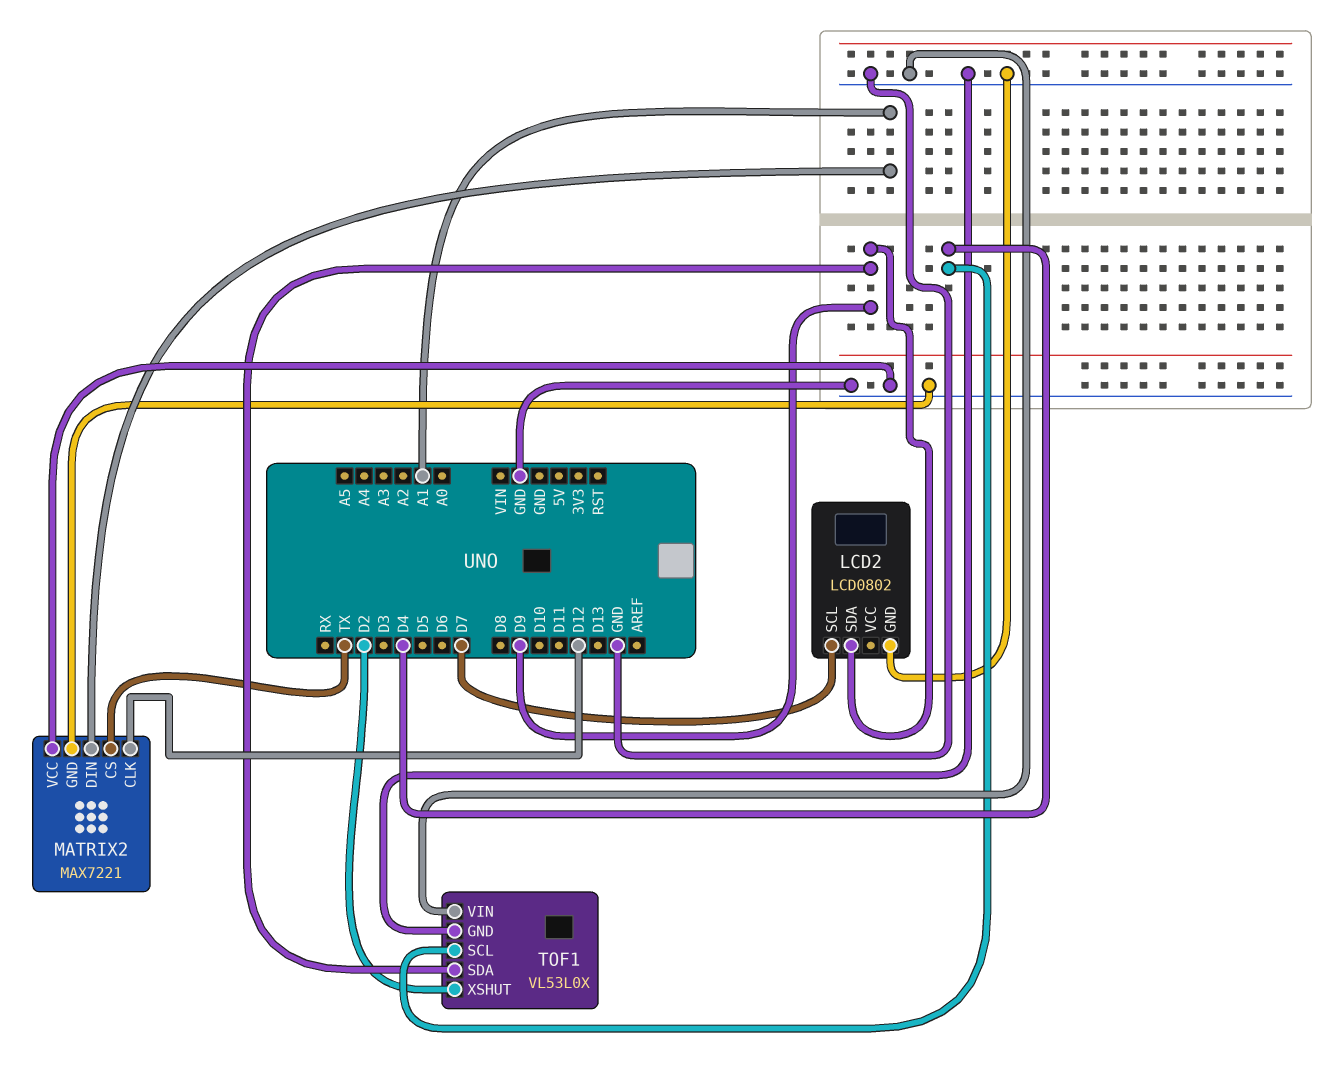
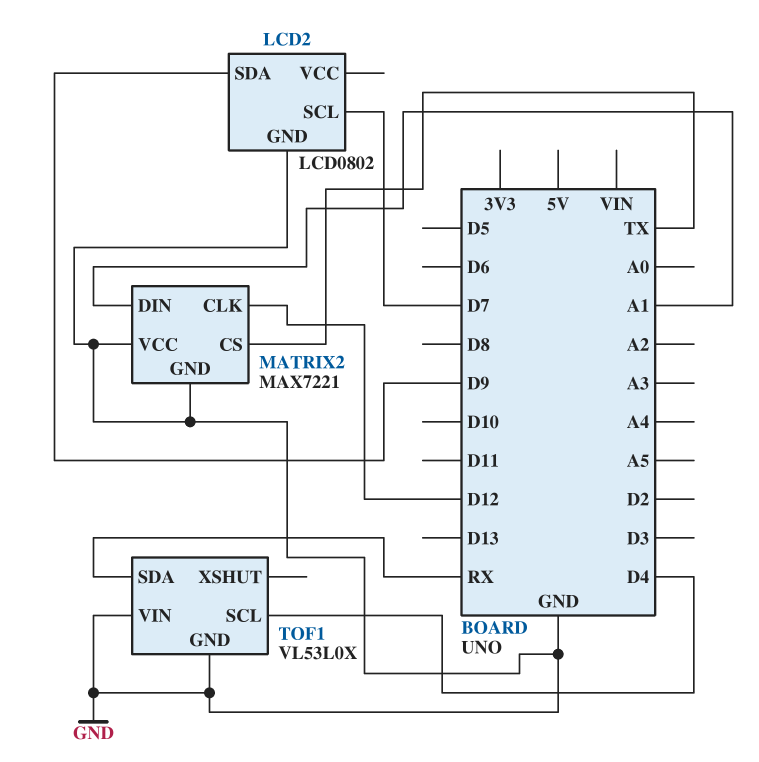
TOF1 pin SDA: D9 -> RX
TOF1 pin XSHUT: D2 -> none

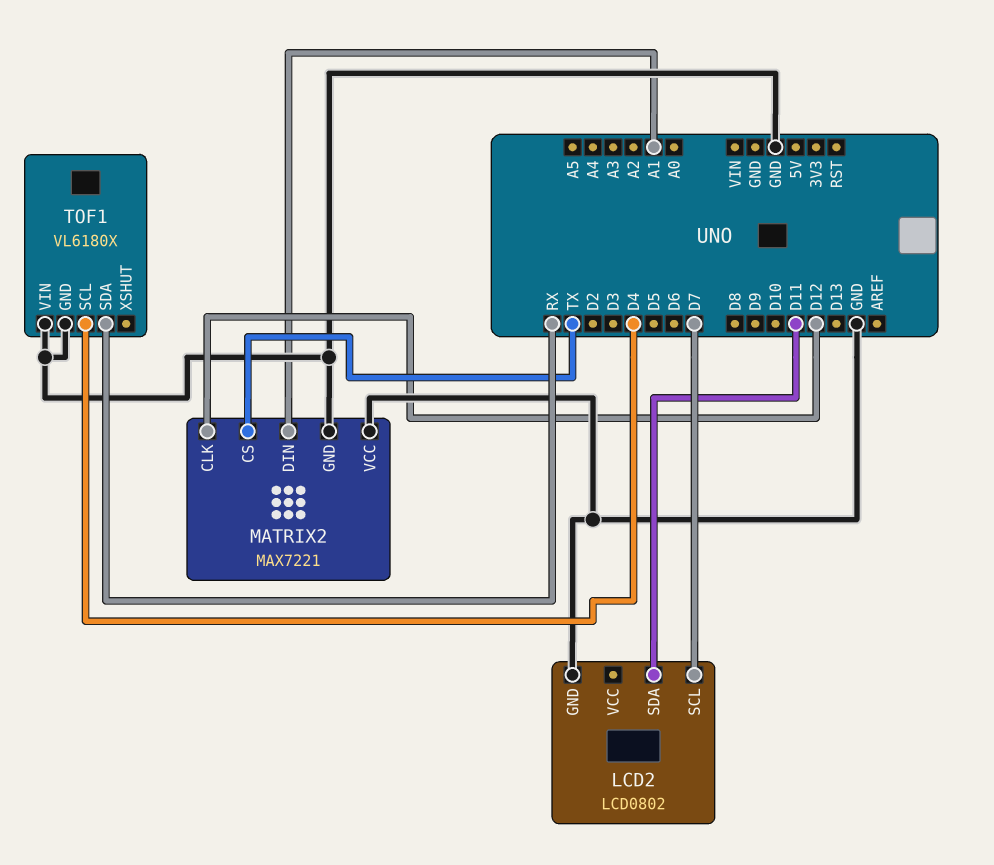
LCD2 pin SDA: D9 -> D11
TOF1: VL53L0X -> VL6180X

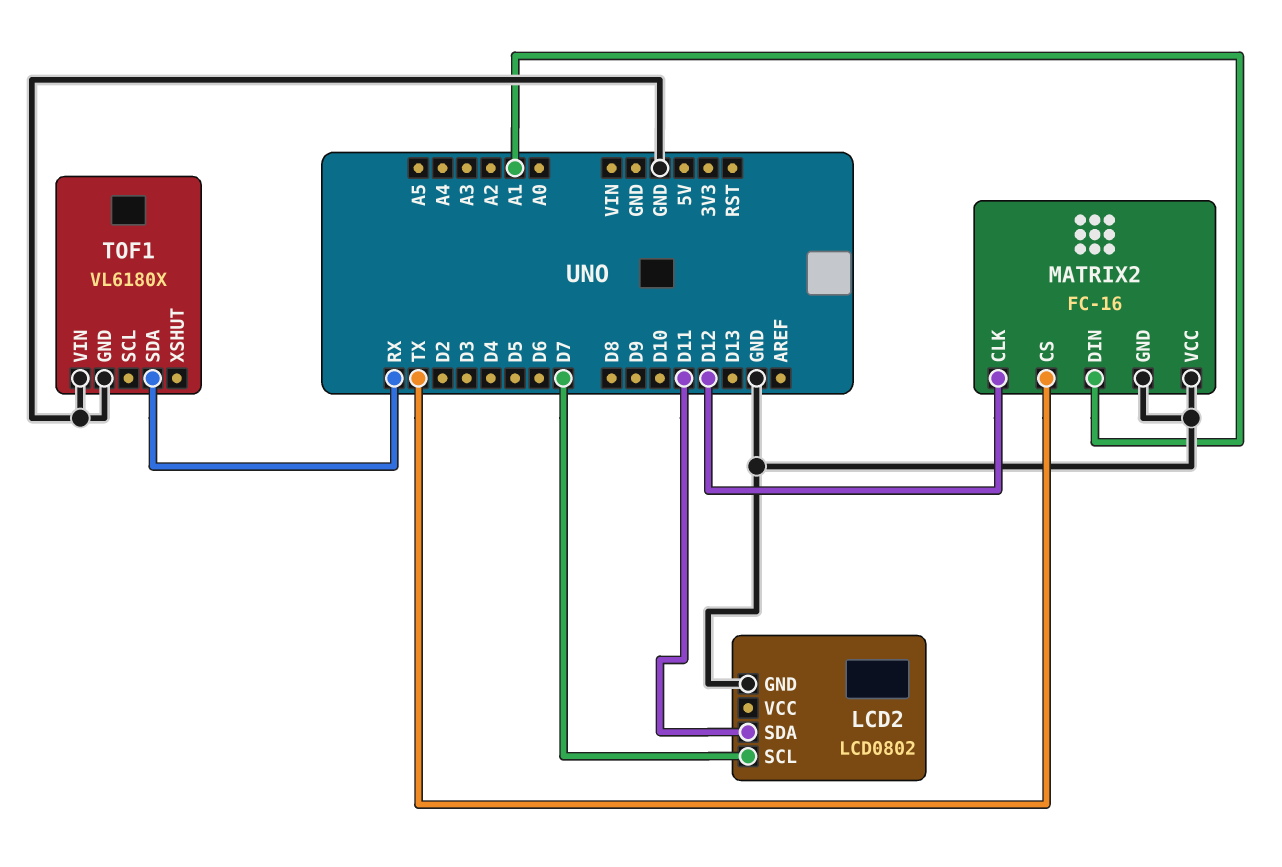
MATRIX2: MAX7221 -> FC-16
TOF1 pin SCL: D4 -> none

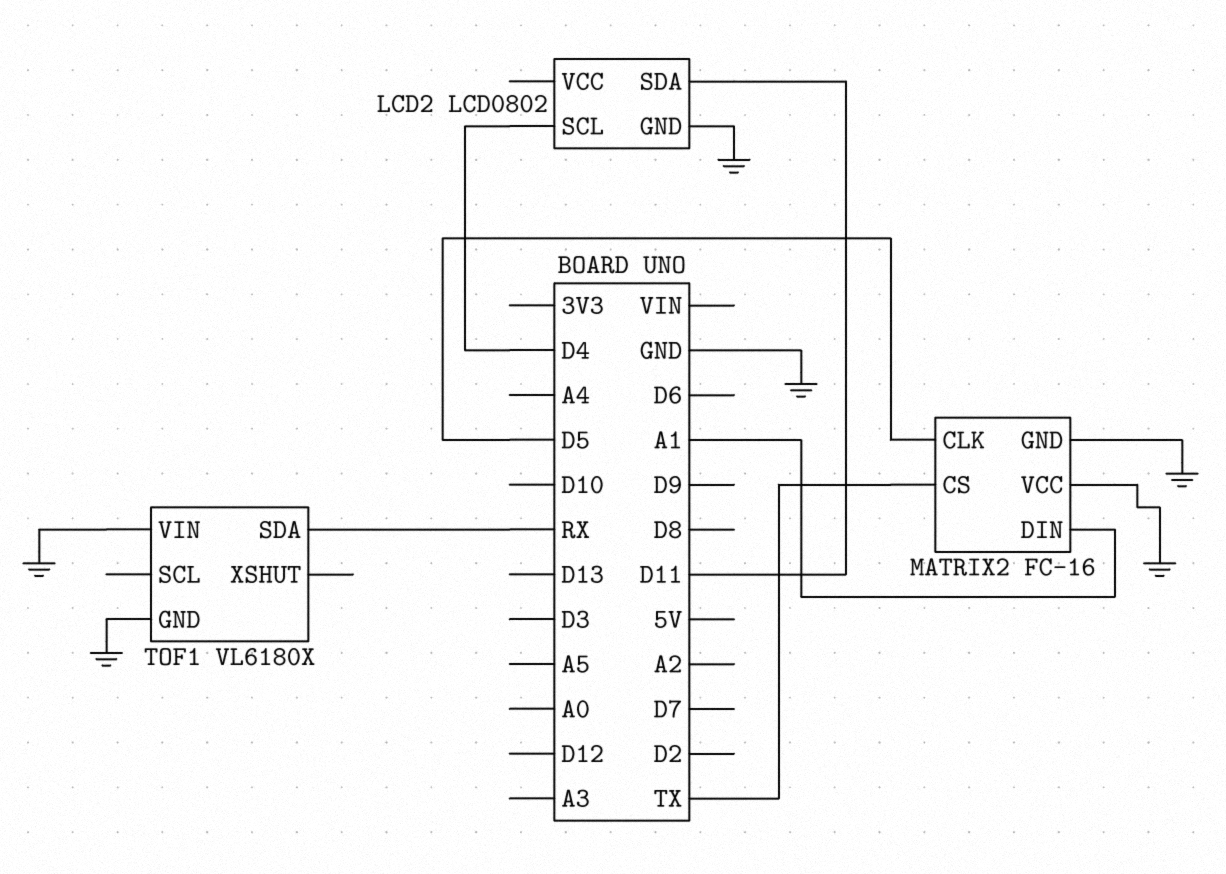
LCD2 pin SCL: D7 -> D4
MATRIX2 pin CLK: D12 -> D5

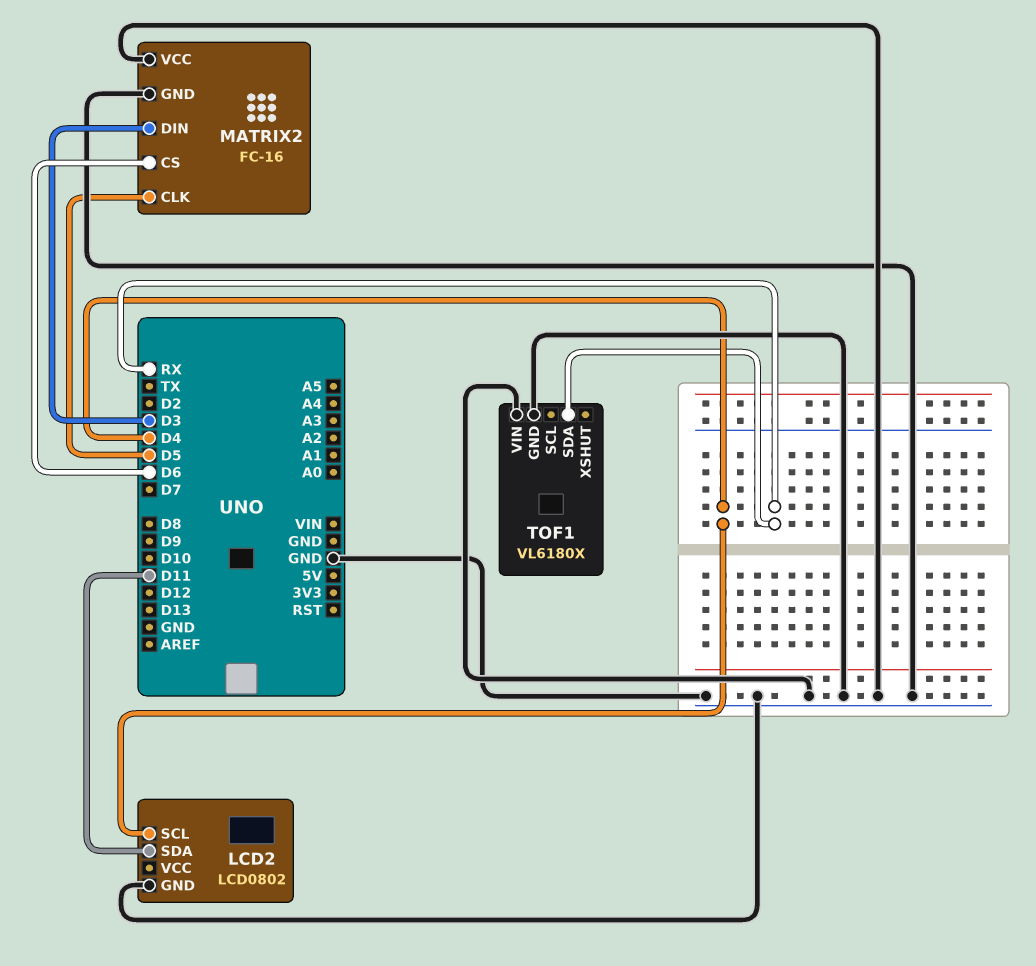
MATRIX2 pin CS: TX -> D6
MATRIX2 pin DIN: A1 -> D3

